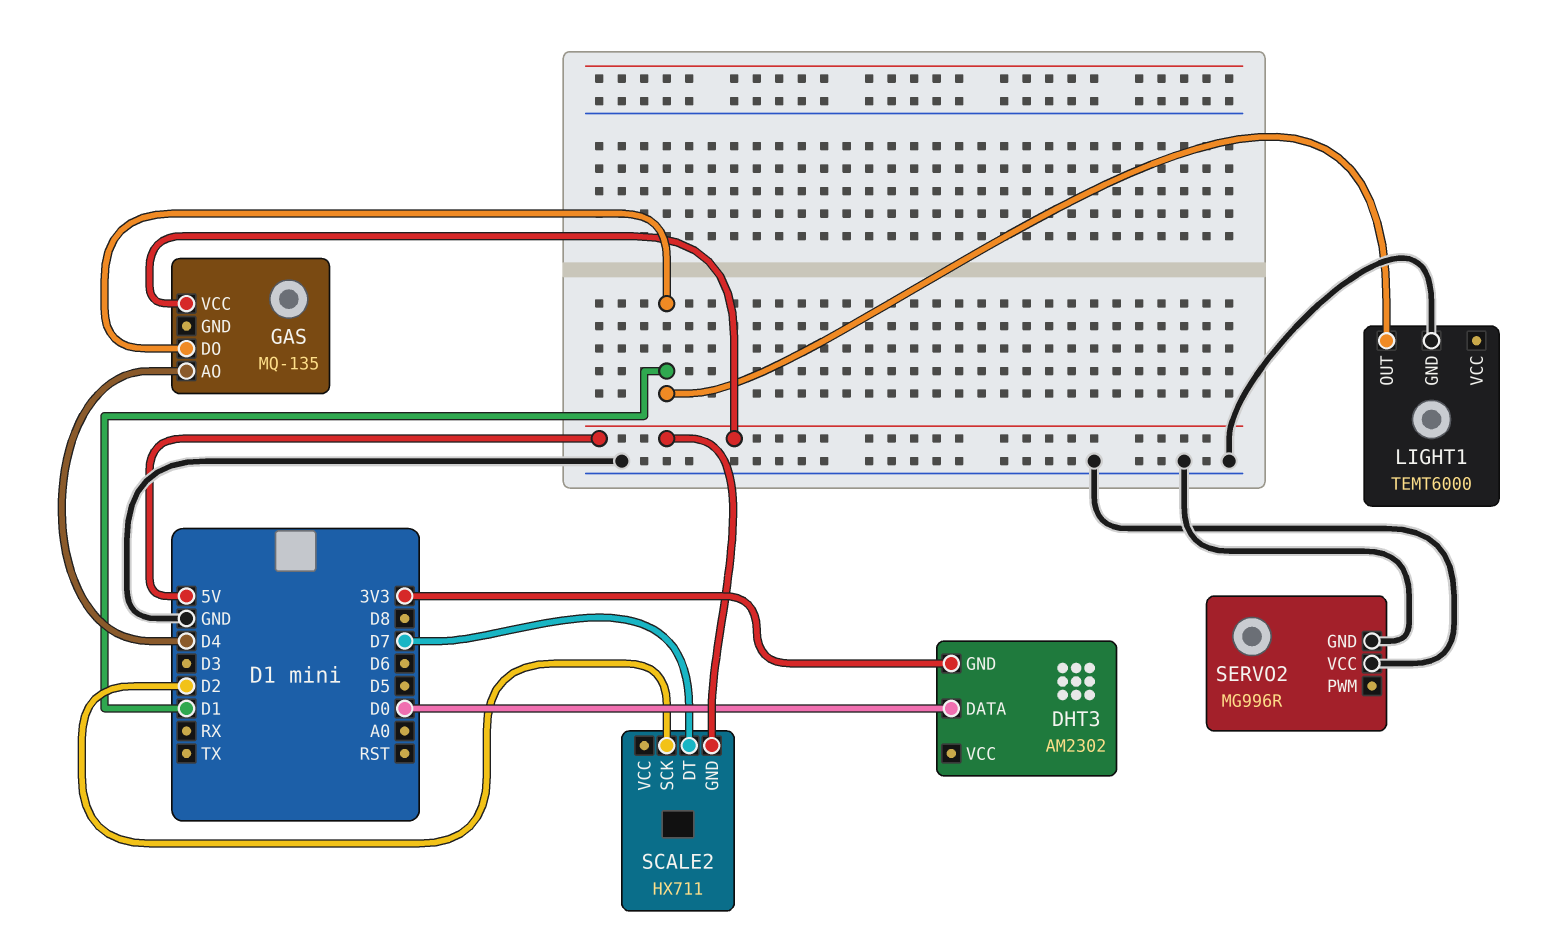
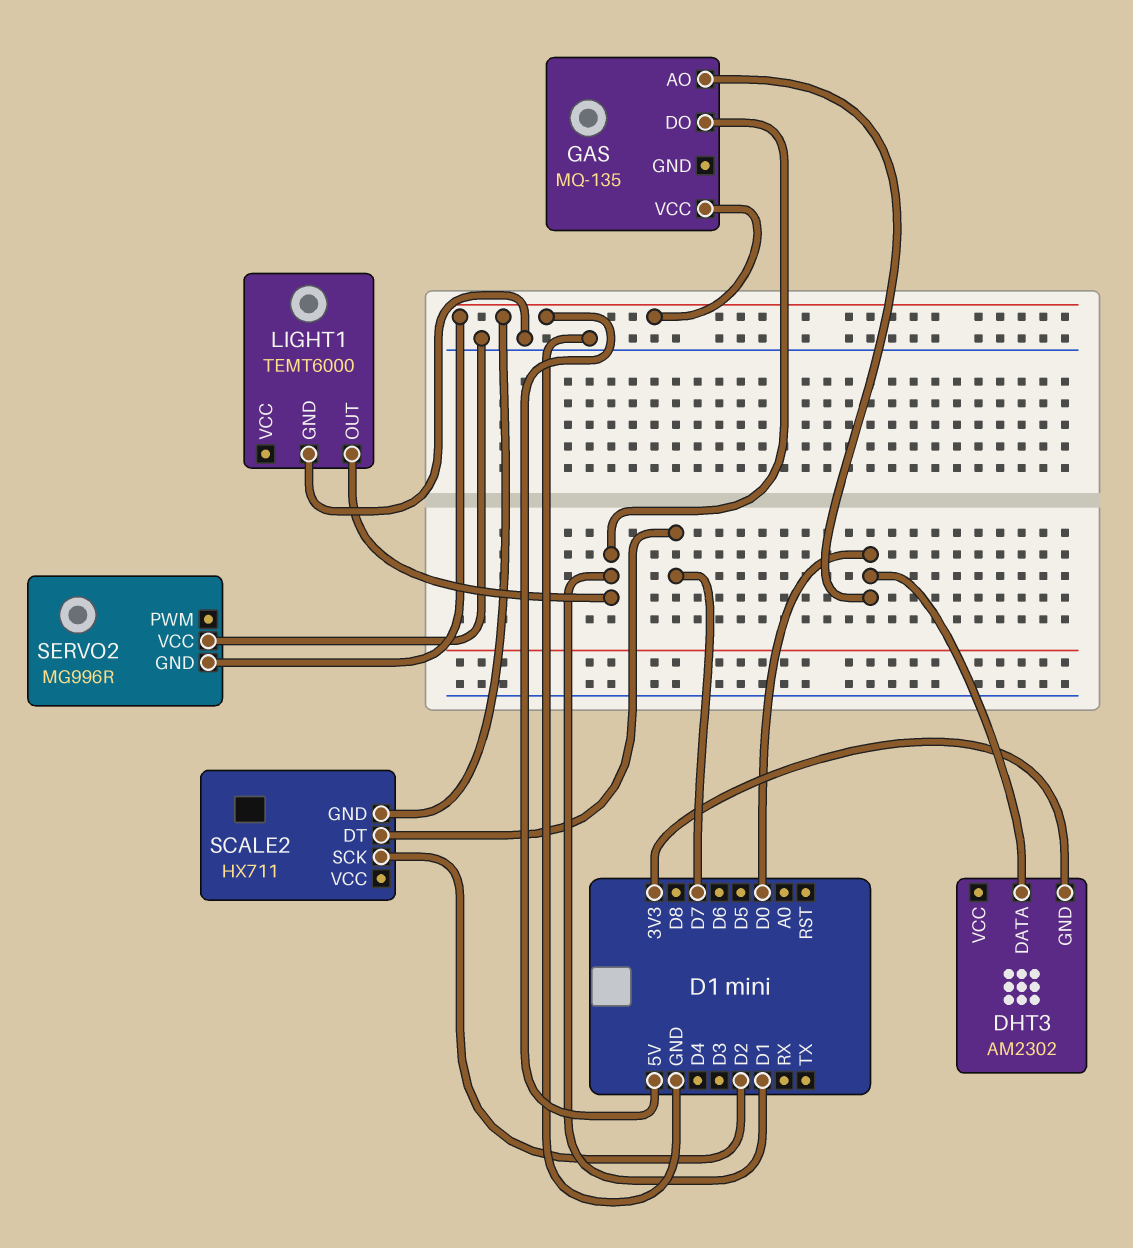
GAS pin AO: D4 -> D0
SERVO2 pin GND: GND -> 5V

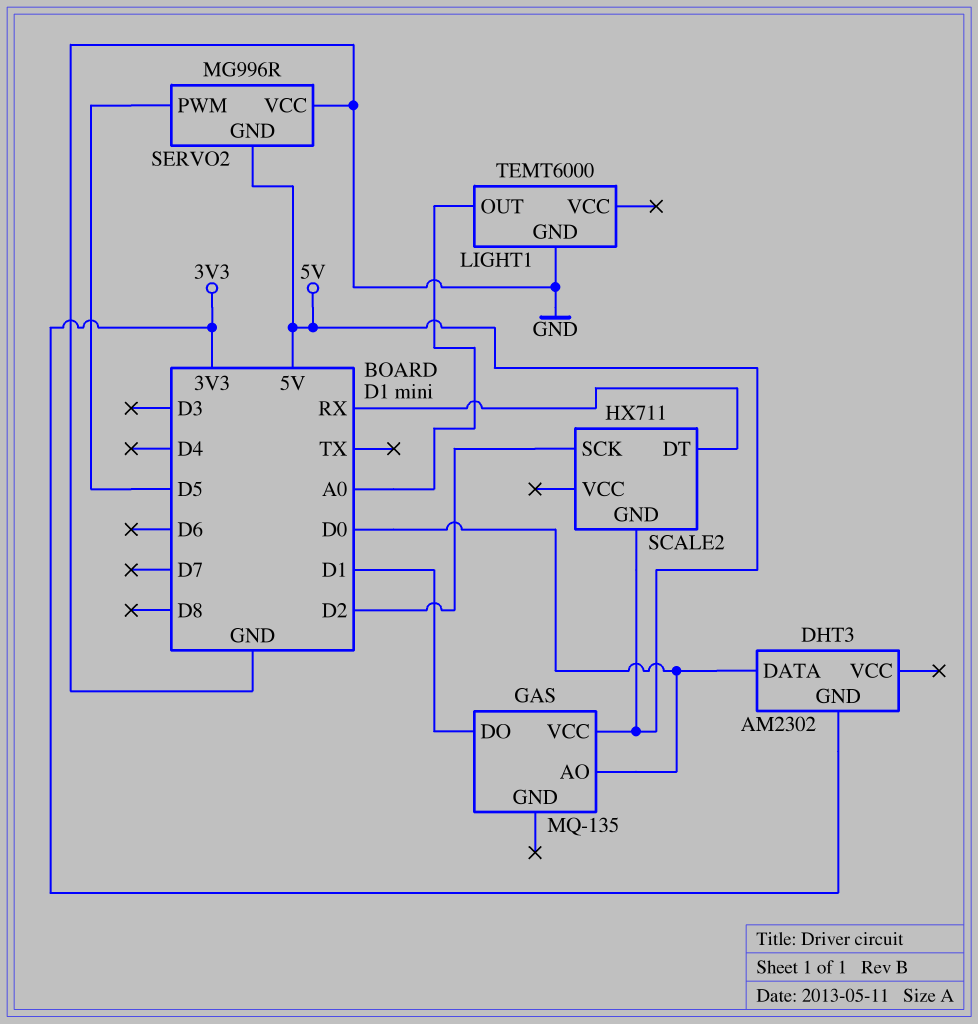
LIGHT1 pin OUT: D1 -> A0
SCALE2 pin DT: D7 -> RX
SERVO2 pin PWM: none -> D5

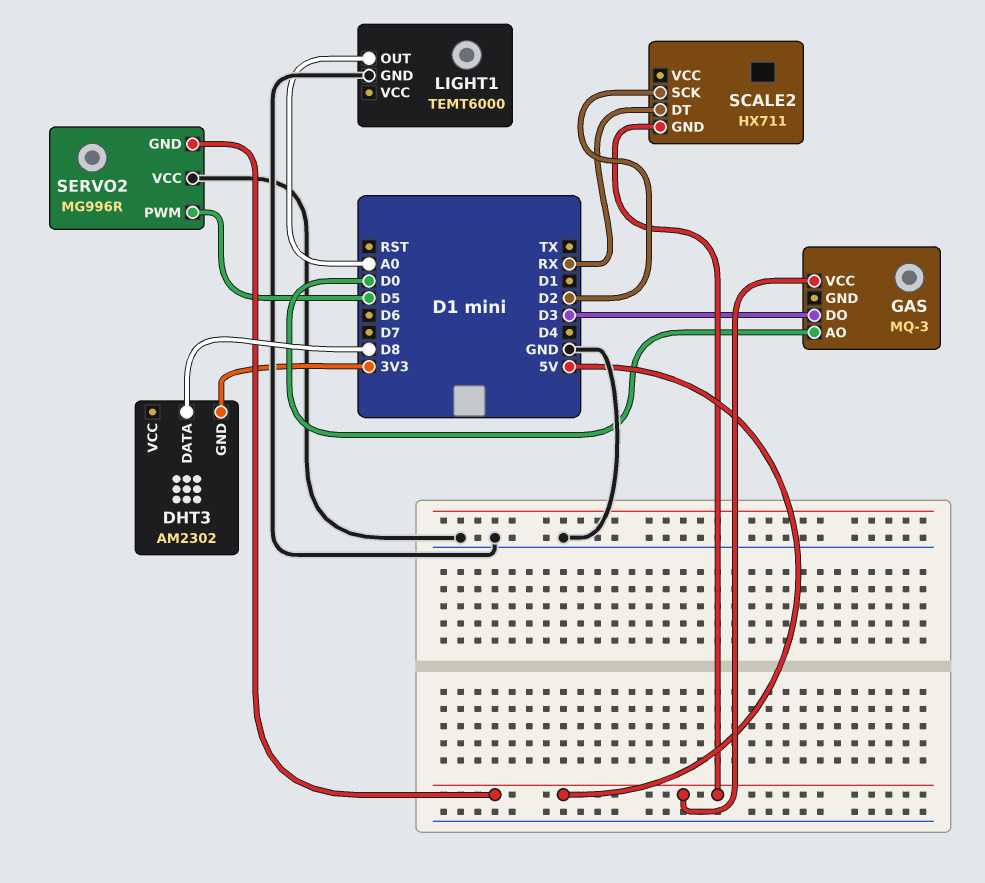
DHT3 pin DATA: D0 -> D8
GAS: MQ-135 -> MQ-3
GAS pin DO: D1 -> D3

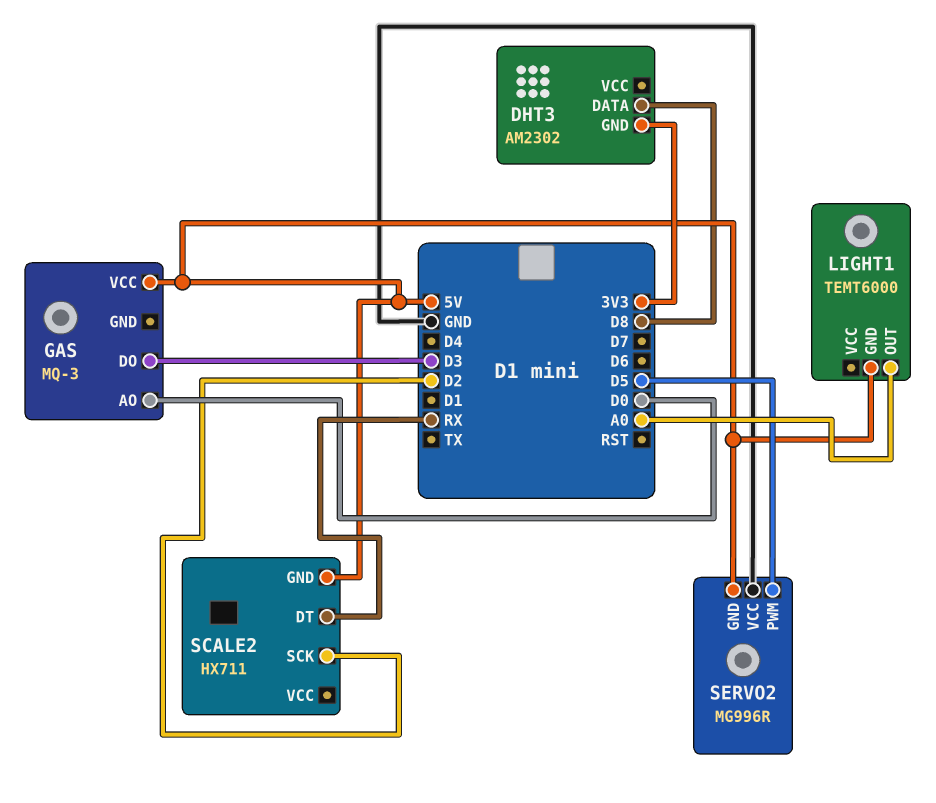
LIGHT1 pin GND: GND -> 5V

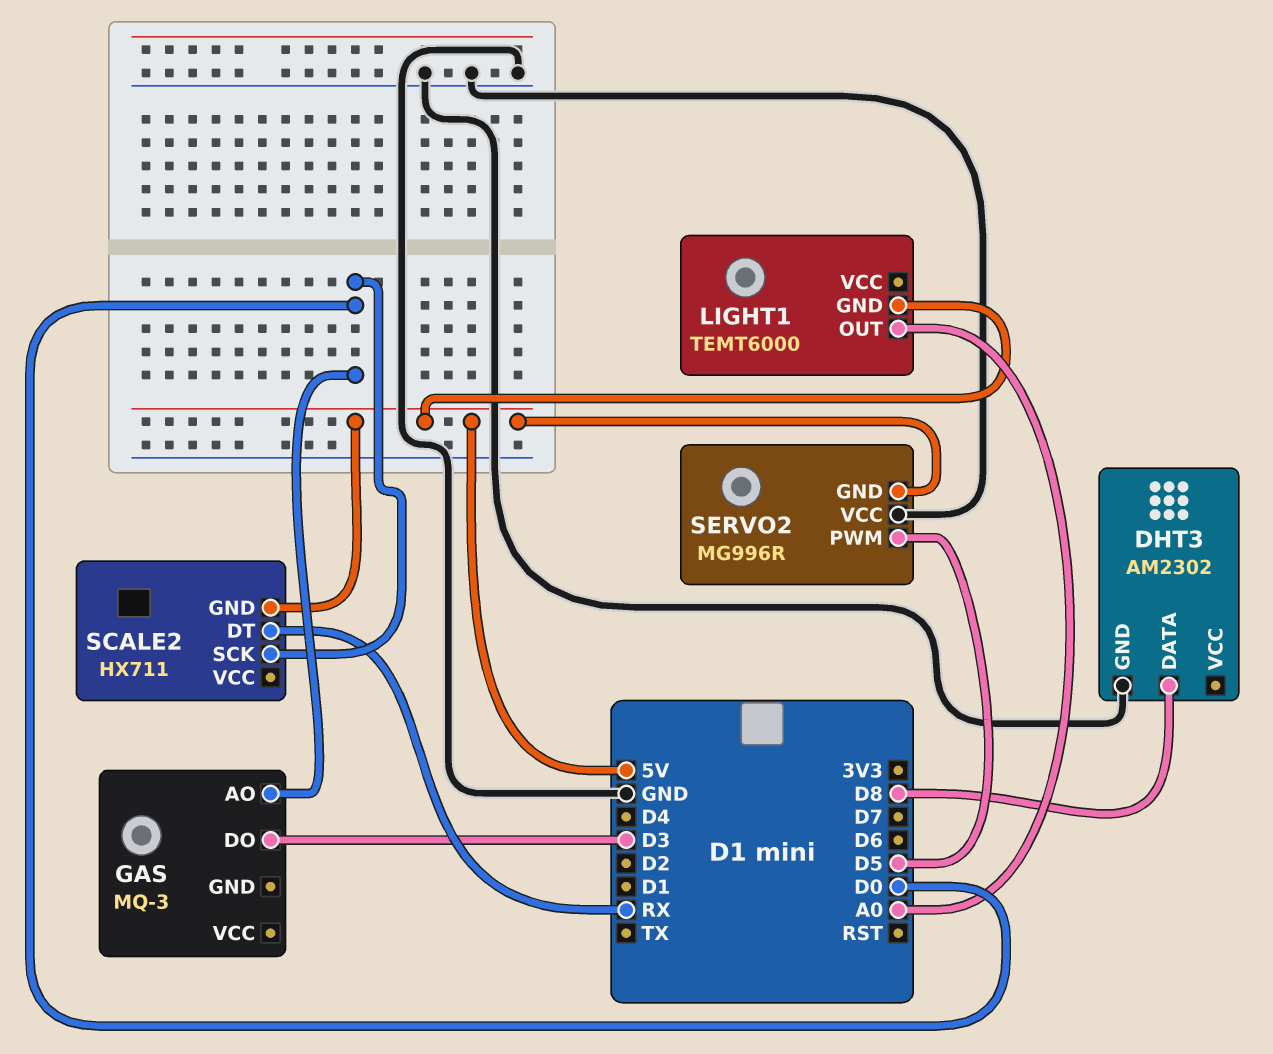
DHT3 pin GND: 3V3 -> GND
GAS pin VCC: 5V -> none
SCALE2 pin SCK: D2 -> D0

